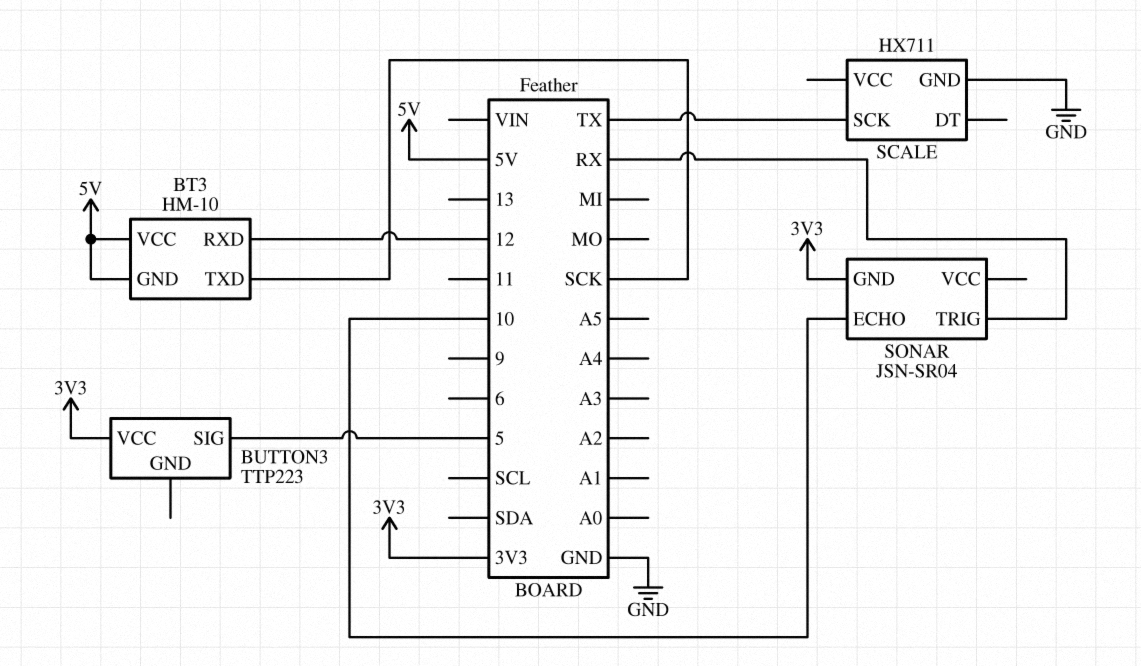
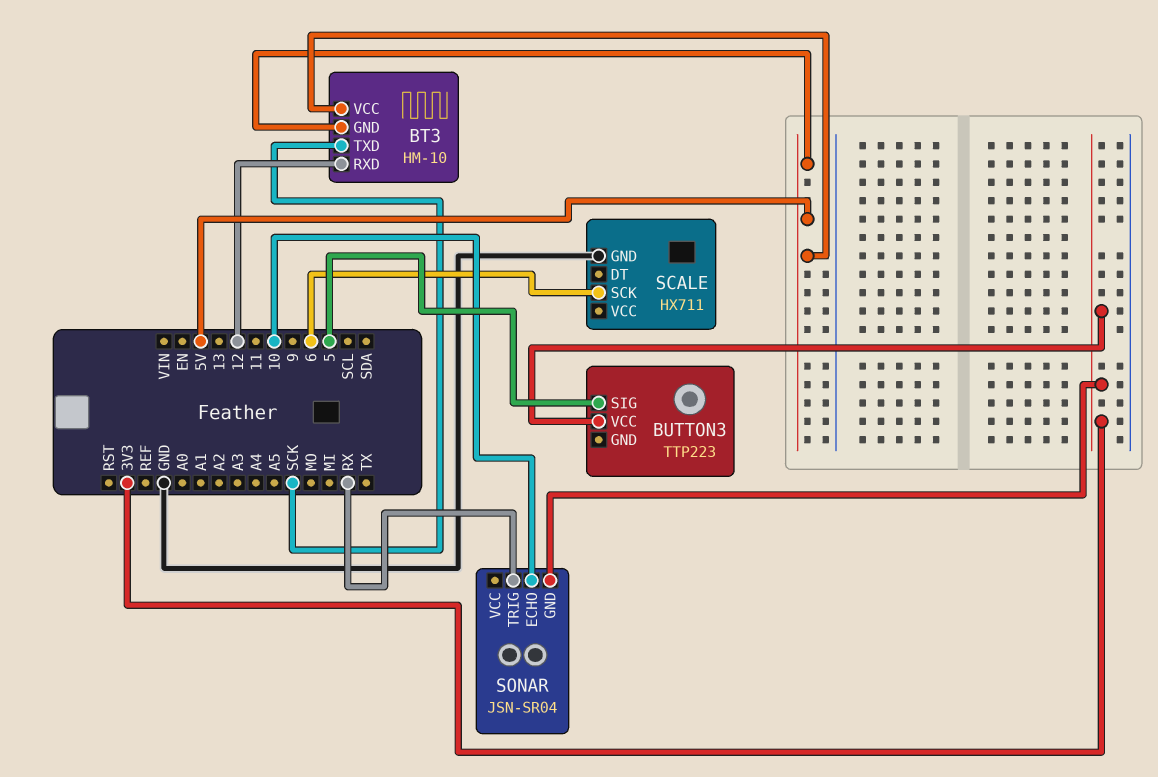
SCALE pin SCK: TX -> 6

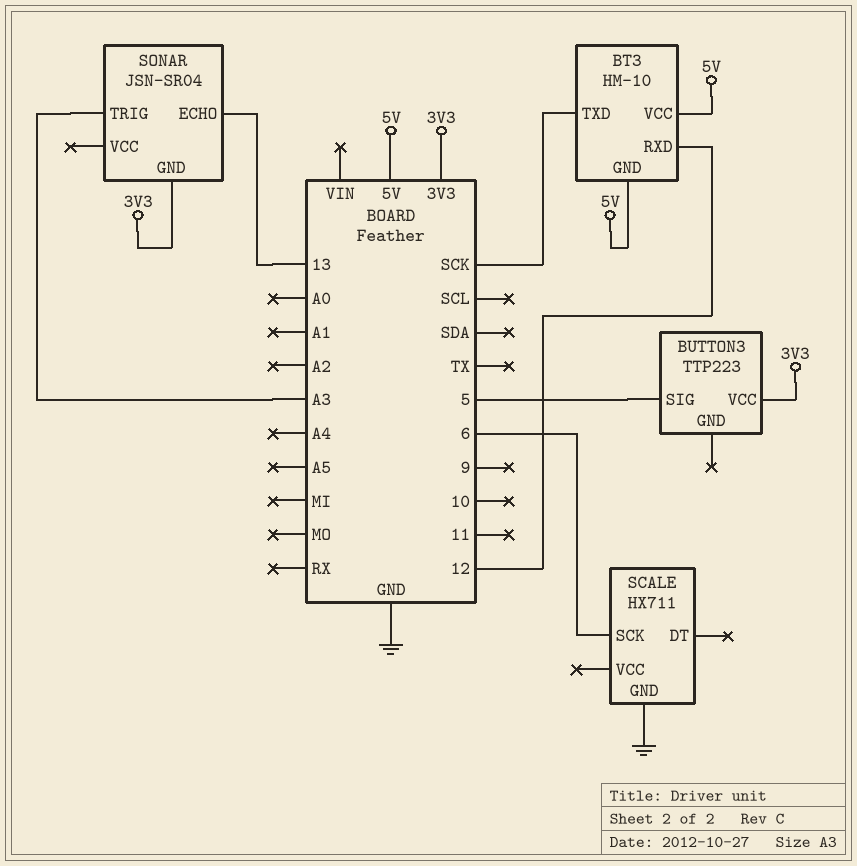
SONAR pin ECHO: 10 -> 13
SONAR pin TRIG: RX -> A3

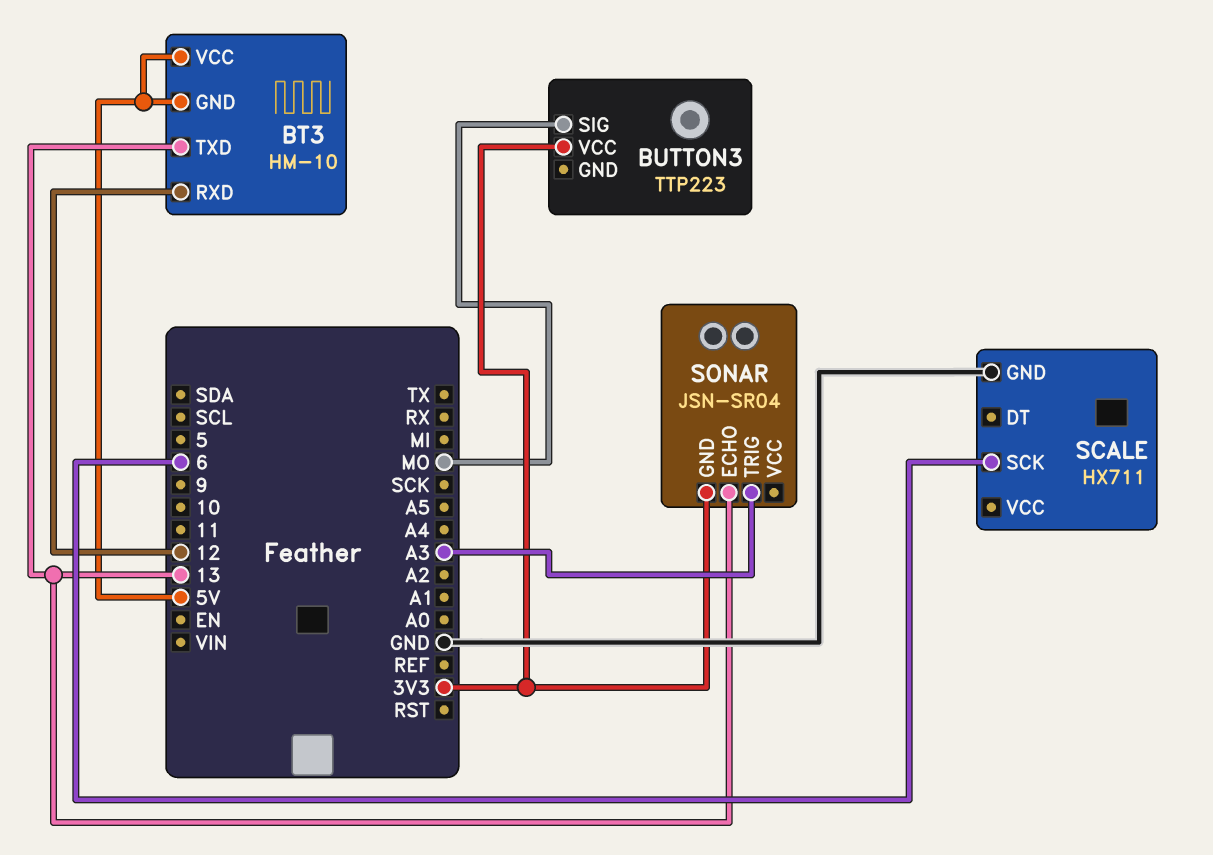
BT3 pin TXD: SCK -> 13
BUTTON3 pin SIG: 5 -> MO

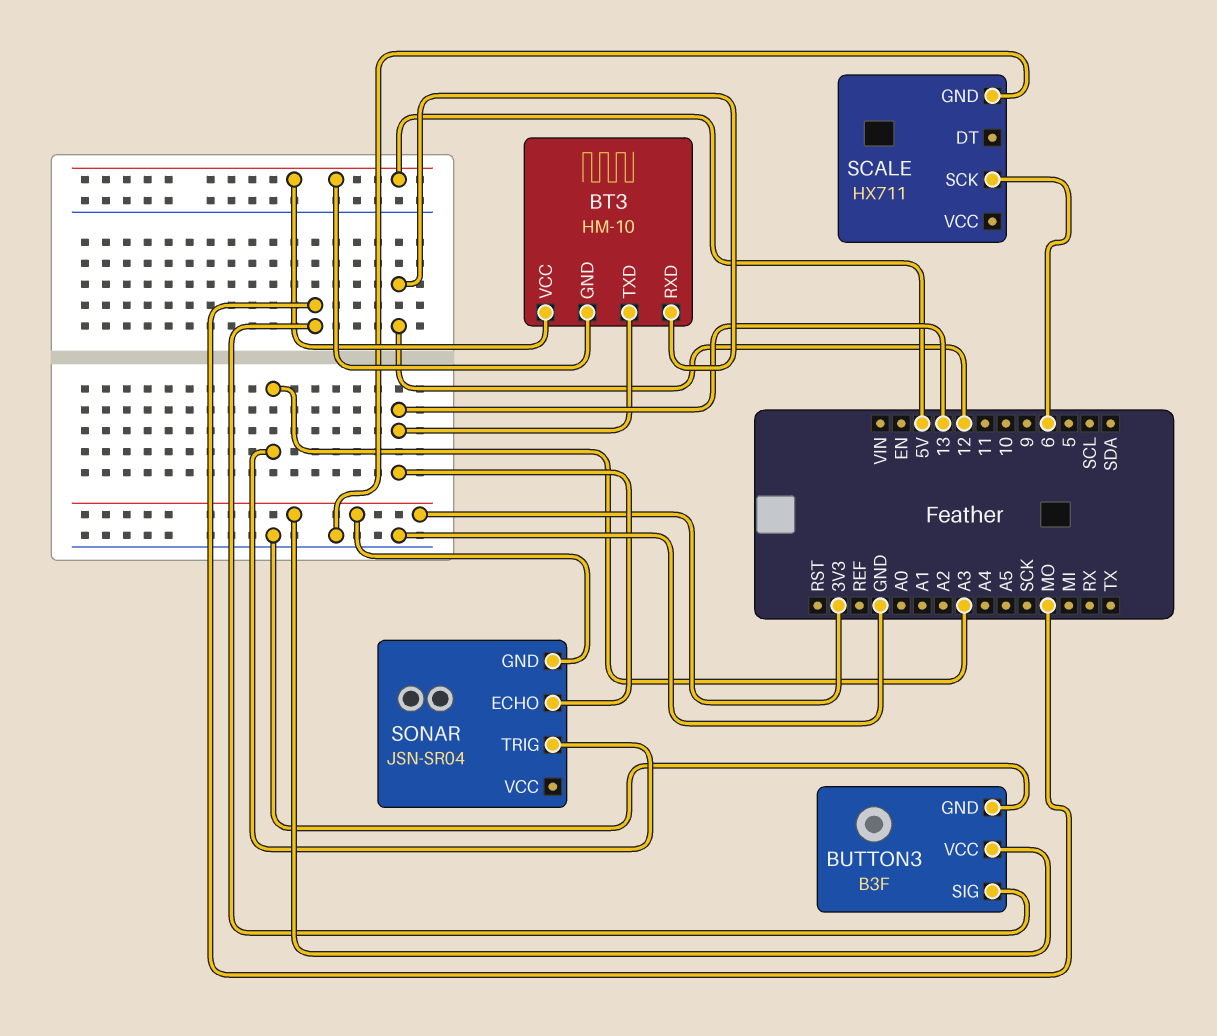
BUTTON3: TTP223 -> B3F
BUTTON3 pin GND: none -> GND

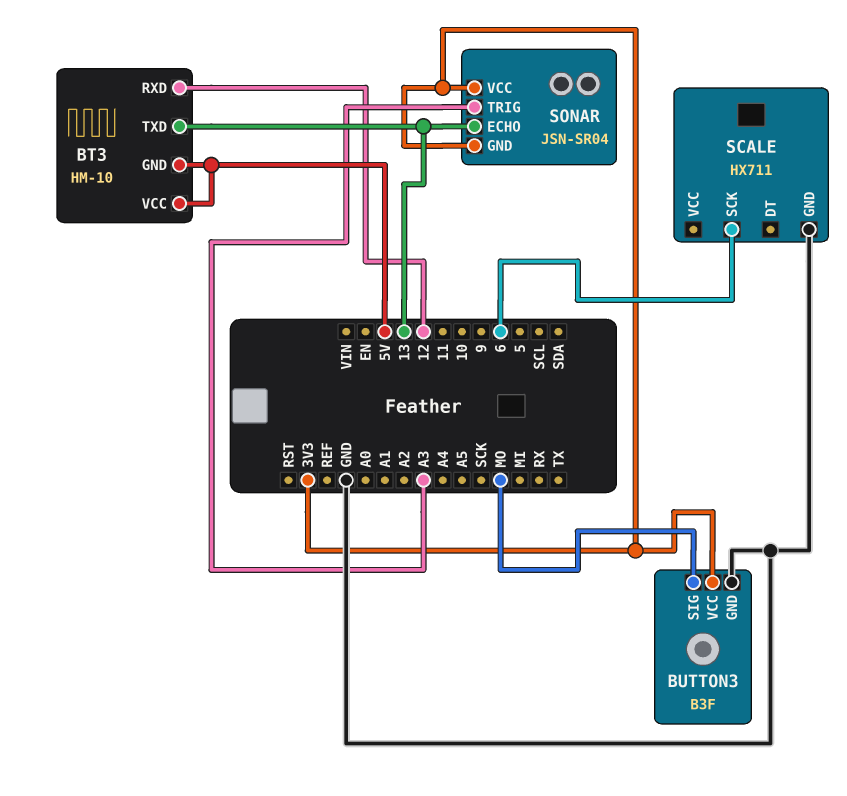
SONAR pin VCC: none -> 3V3

